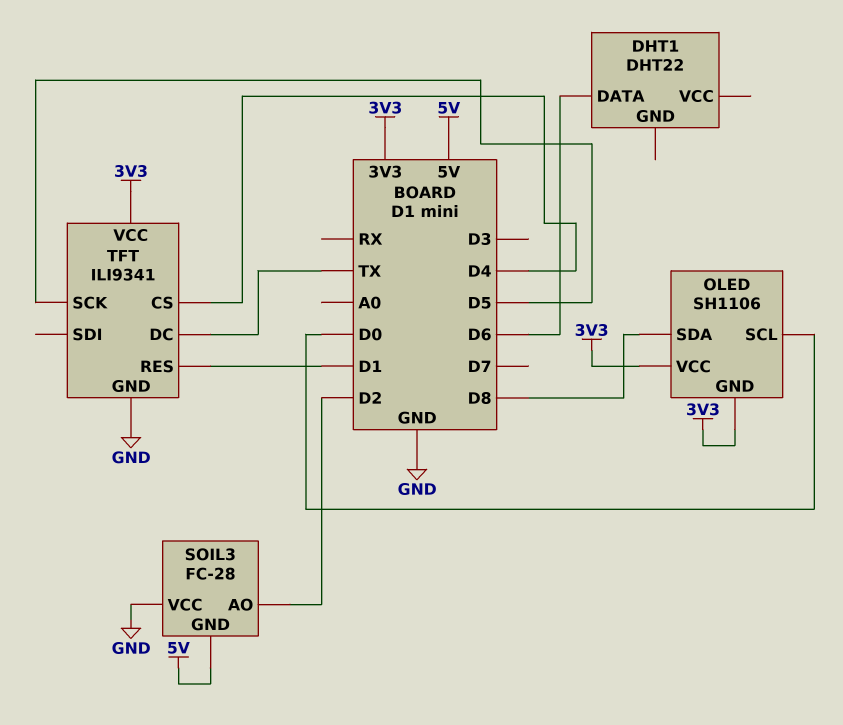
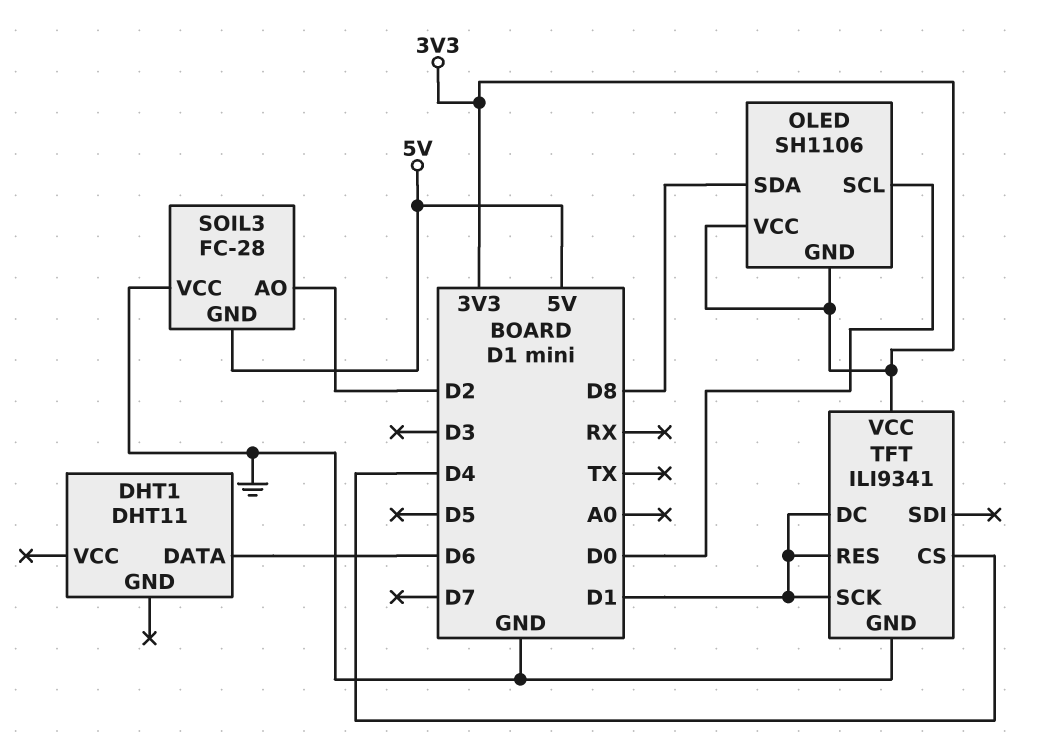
DHT1: DHT22 -> DHT11
TFT pin DC: TX -> D1
TFT pin SCK: D5 -> D1

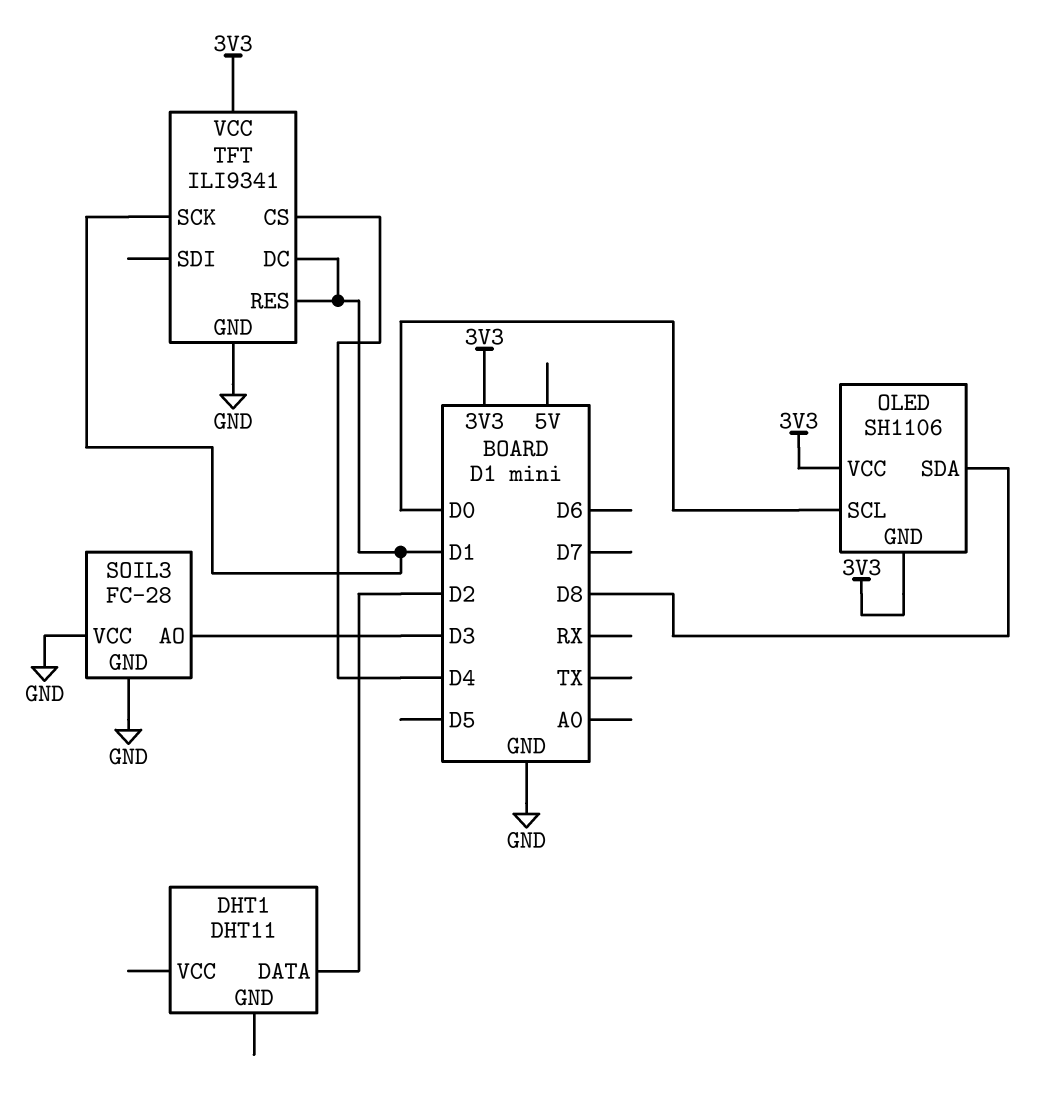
DHT1 pin DATA: D6 -> D2
SOIL3 pin AO: D2 -> D3
SOIL3 pin GND: 5V -> GND

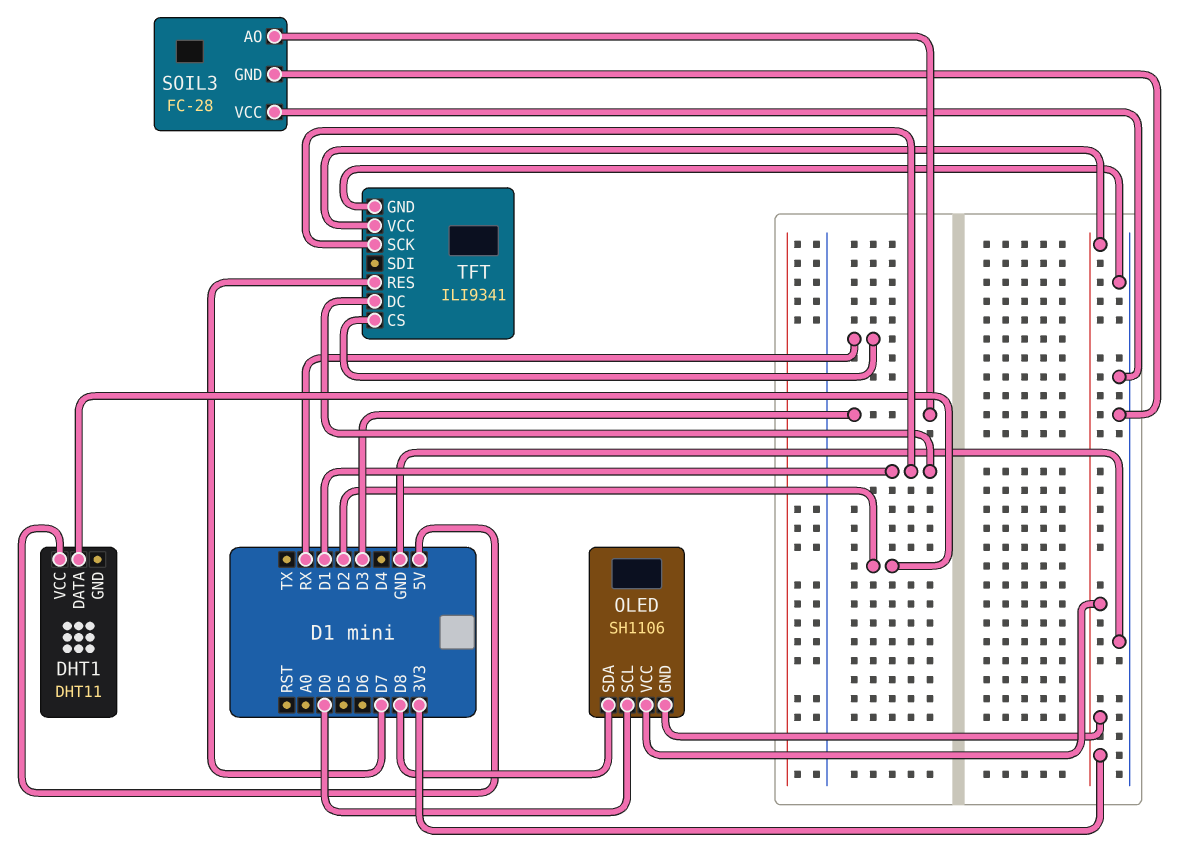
DHT1 pin VCC: none -> 5V
TFT pin CS: D4 -> RX
TFT pin RES: D1 -> D7

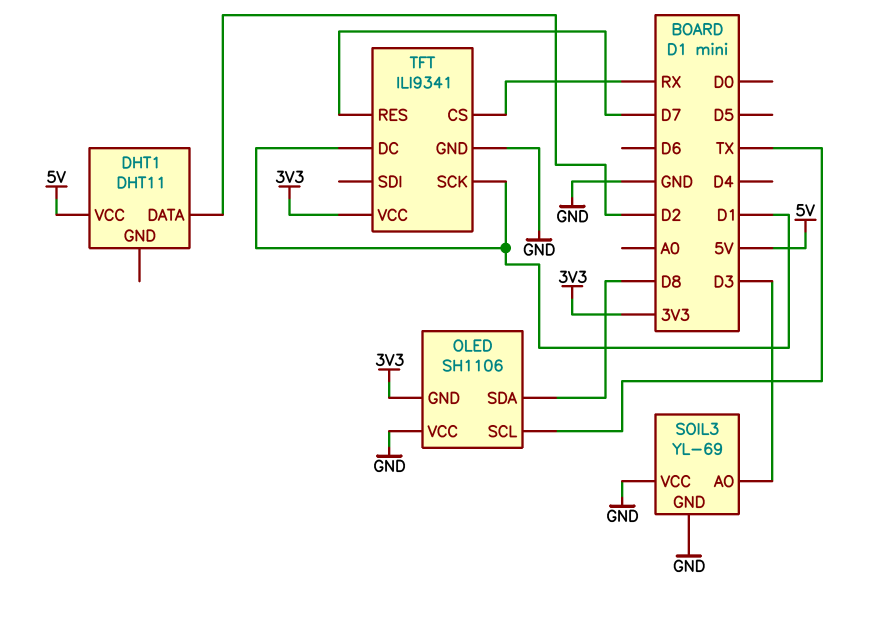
OLED pin SCL: D0 -> TX
OLED pin VCC: 3V3 -> GND
SOIL3: FC-28 -> YL-69

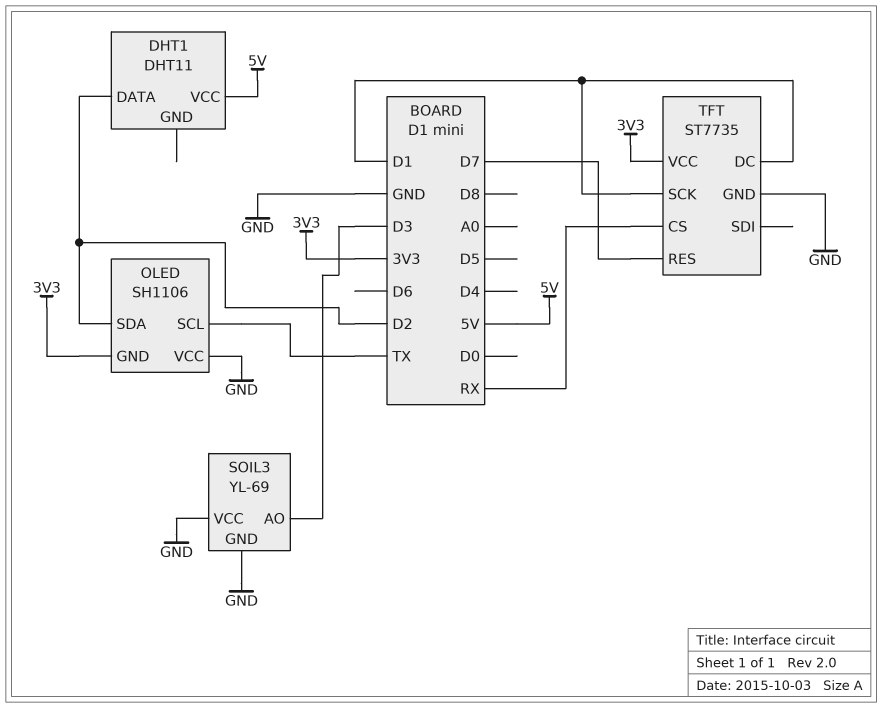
OLED pin SDA: D8 -> D2
TFT: ILI9341 -> ST7735

